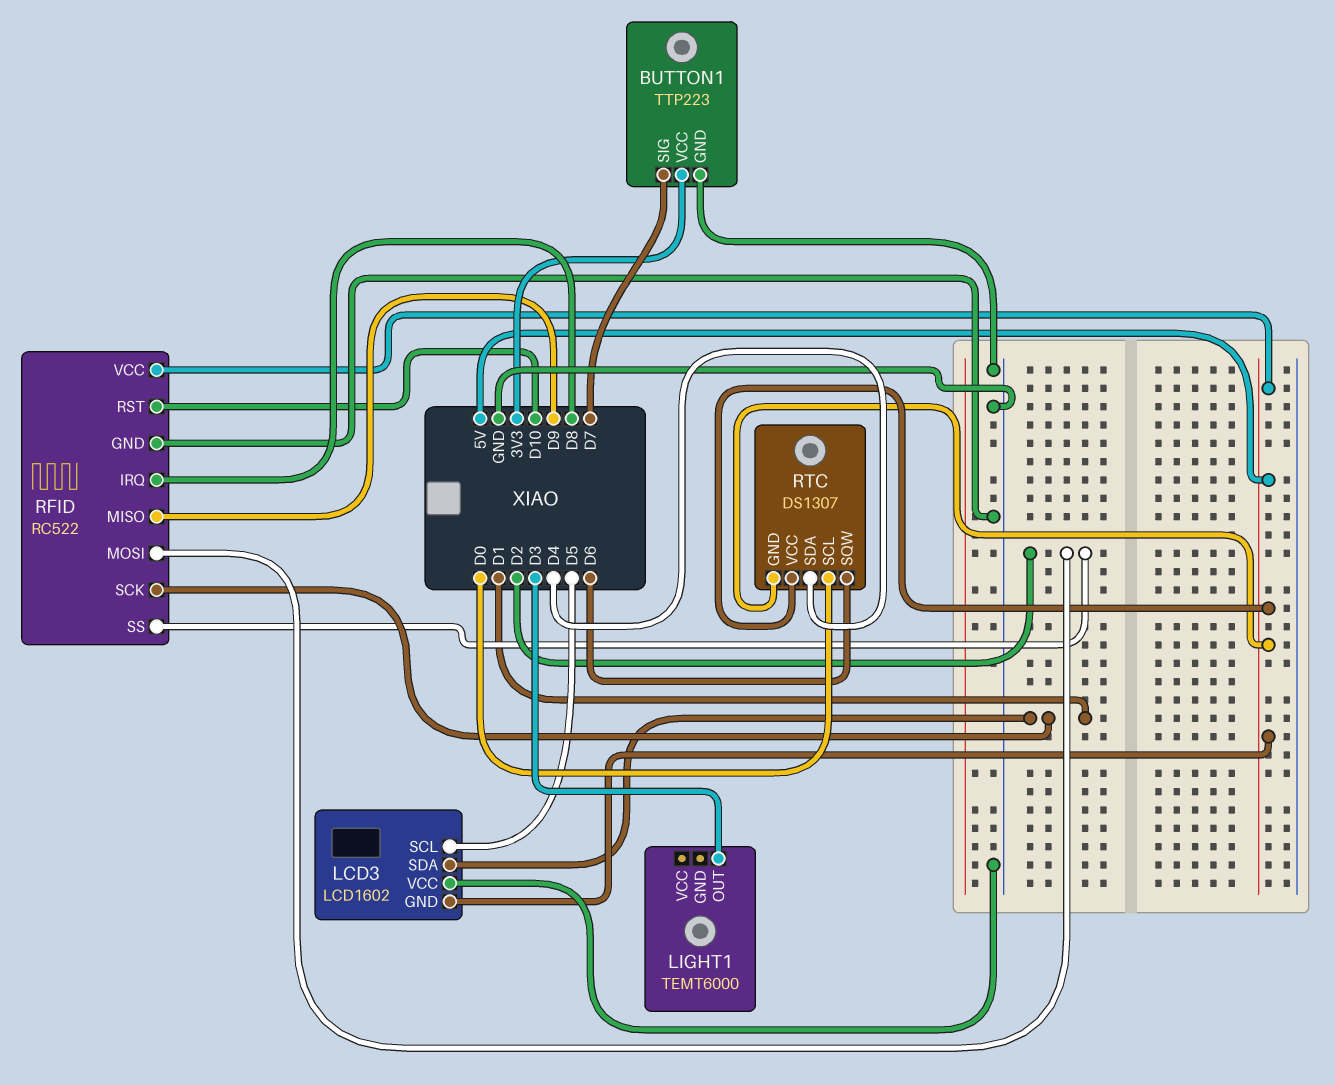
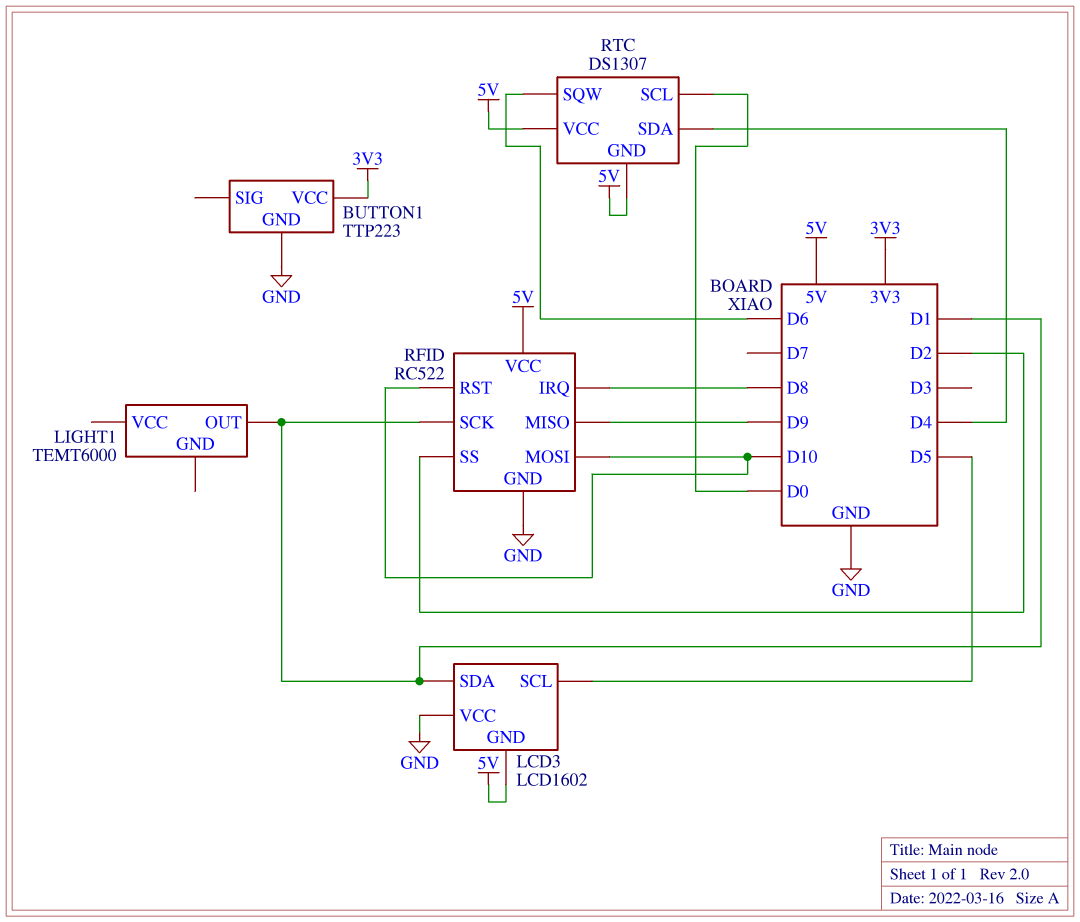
BUTTON1 pin SIG: D7 -> none
LIGHT1 pin OUT: D3 -> D1
RFID pin MOSI: D2 -> D10

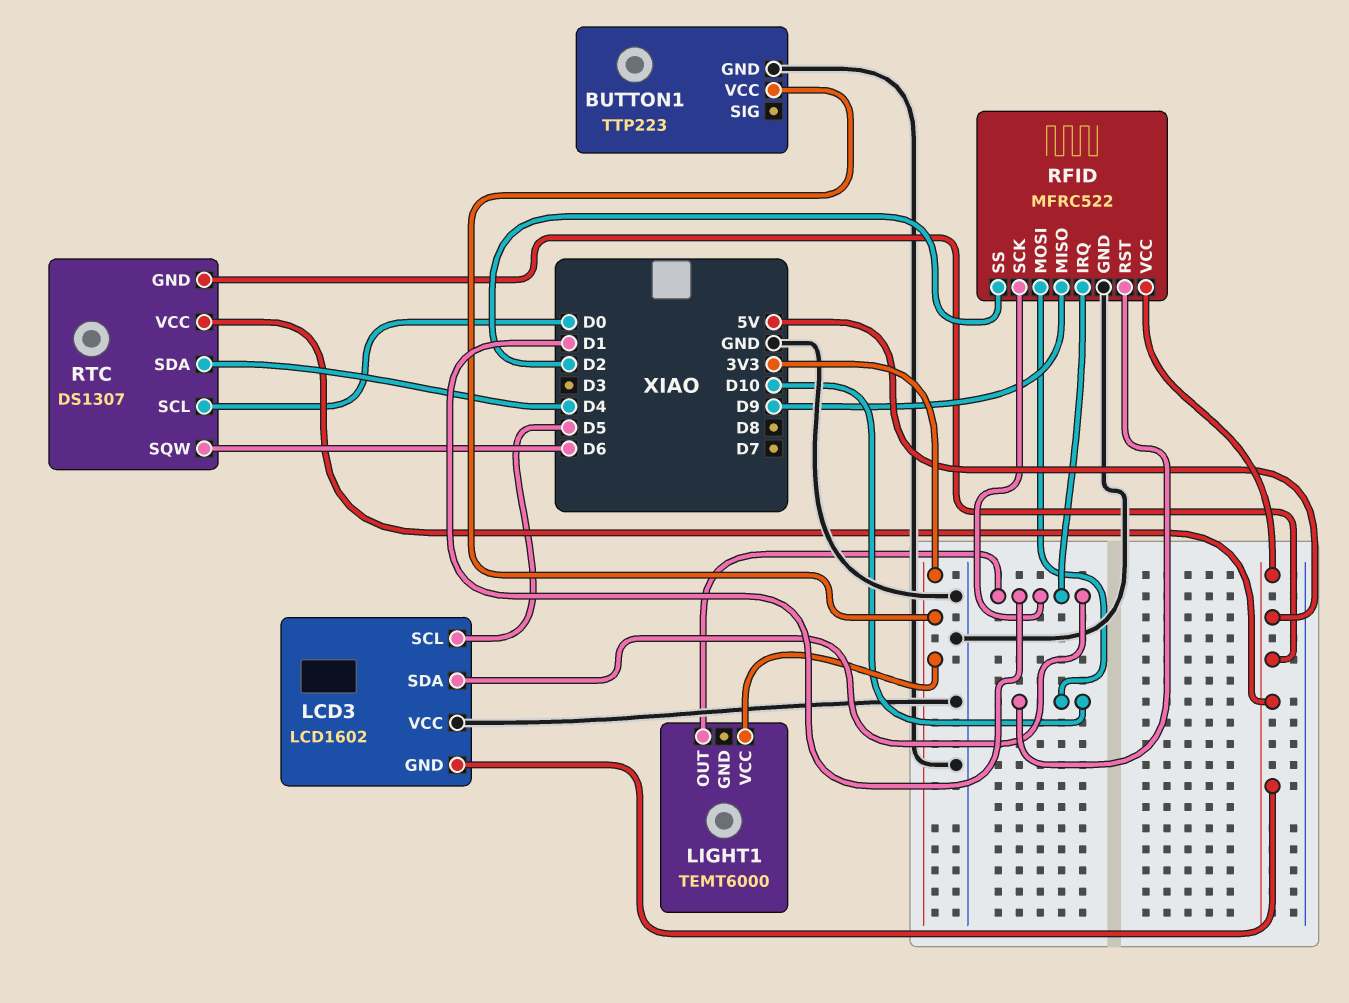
LIGHT1 pin VCC: none -> 3V3
RFID: RC522 -> MFRC522
RFID pin IRQ: D8 -> D1

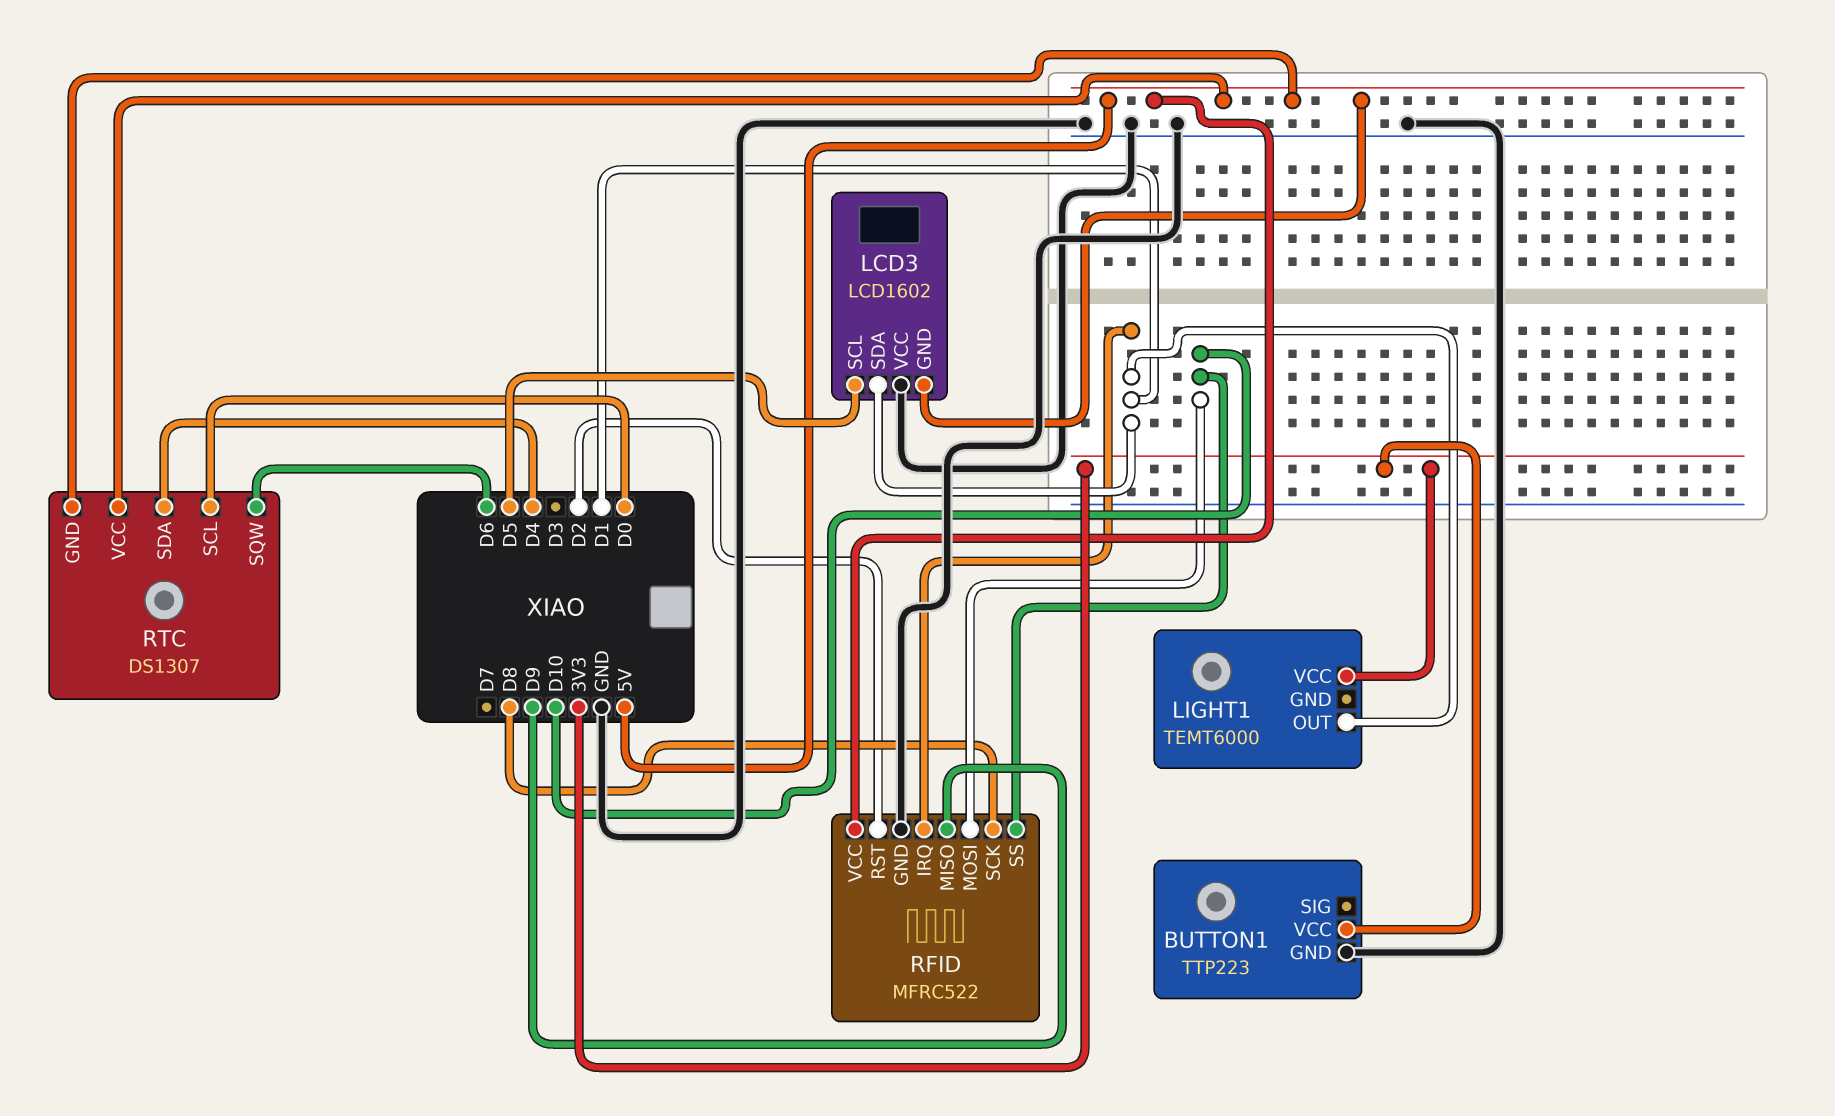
RFID pin RST: D10 -> D2
RFID pin SCK: D1 -> D8
RFID pin SS: D2 -> D10

